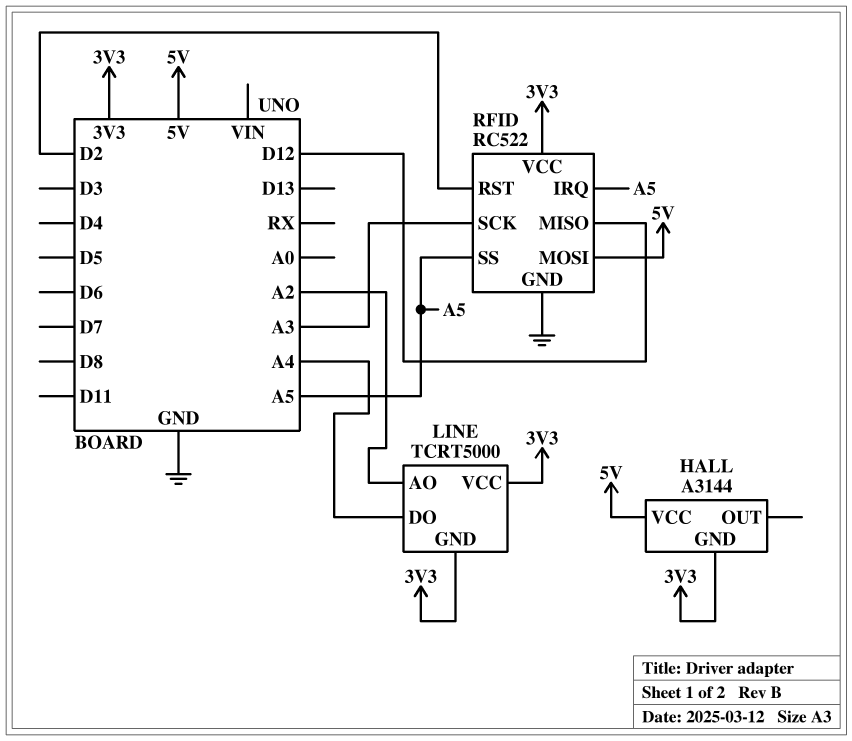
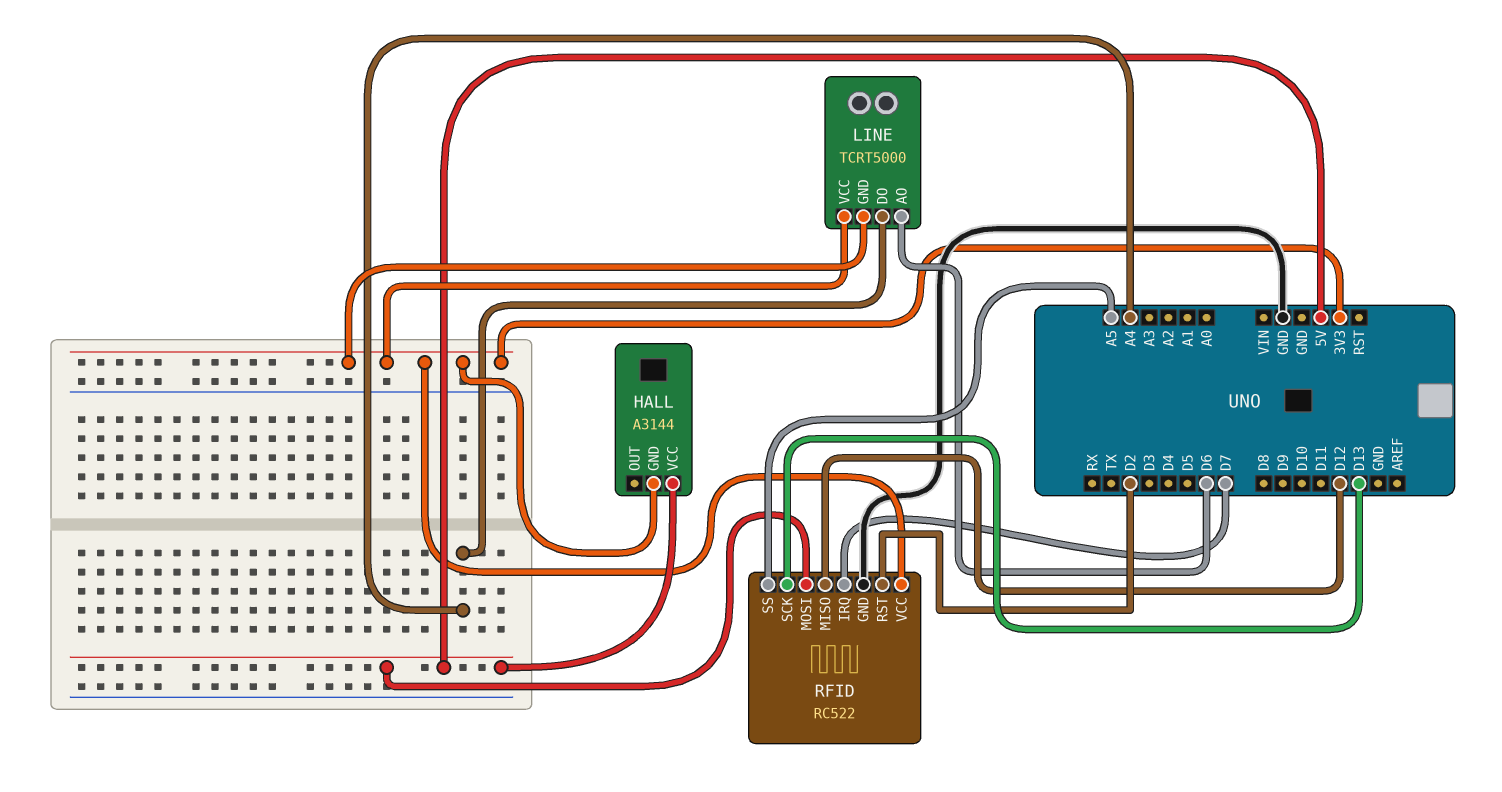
LINE pin AO: A2 -> D6
RFID pin IRQ: A5 -> D7
RFID pin SCK: A3 -> D13

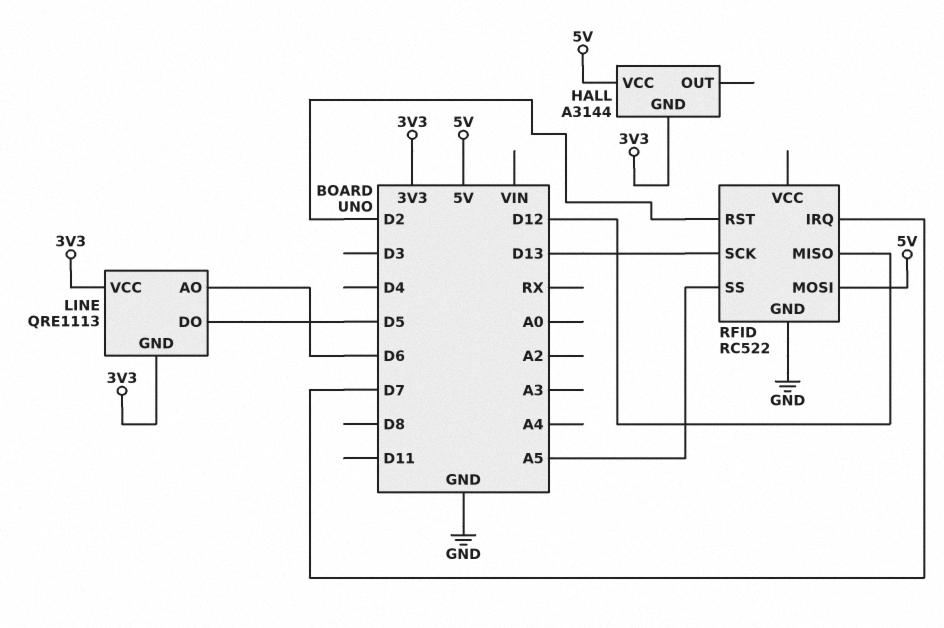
LINE: TCRT5000 -> QRE1113
LINE pin DO: A4 -> D5
RFID pin VCC: 3V3 -> none

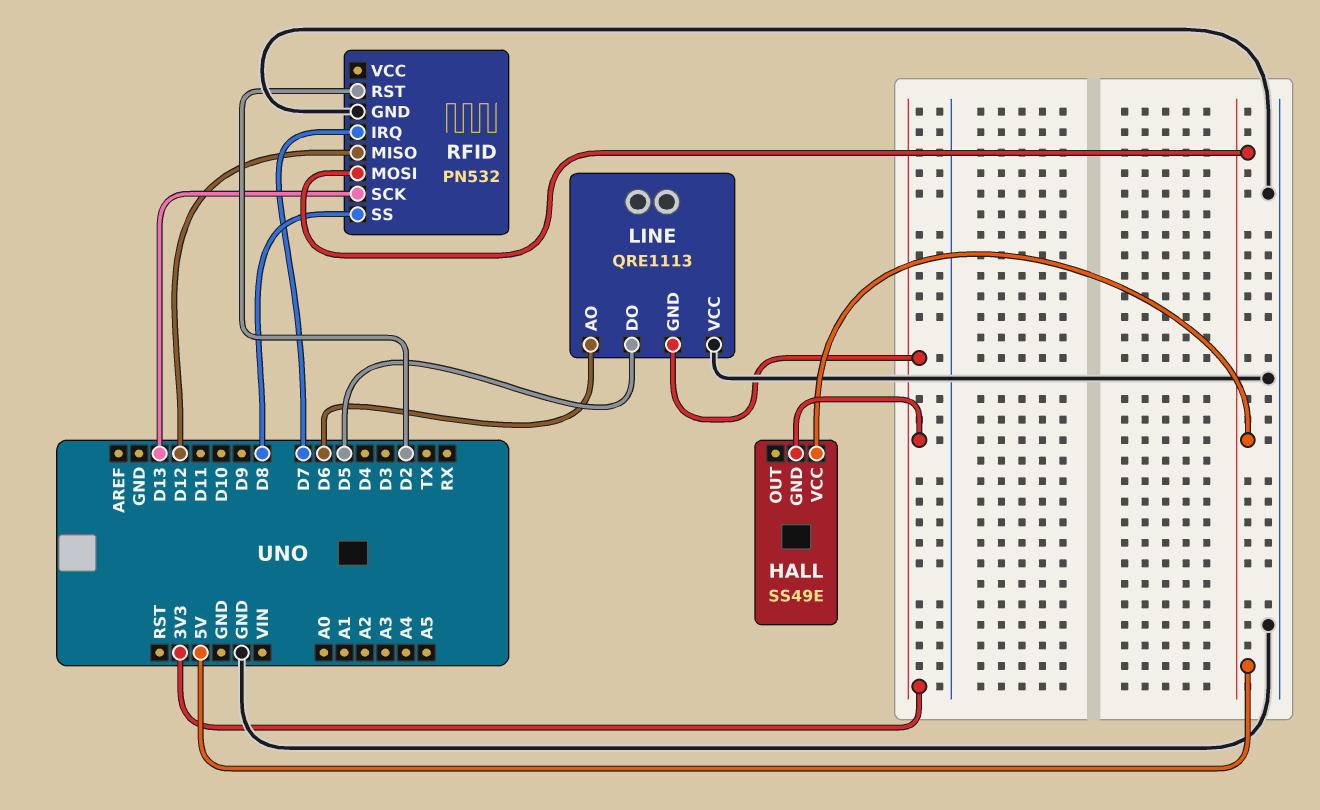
HALL: A3144 -> SS49E
LINE pin VCC: 3V3 -> GND
RFID: RC522 -> PN532
RFID pin SS: A5 -> D8

